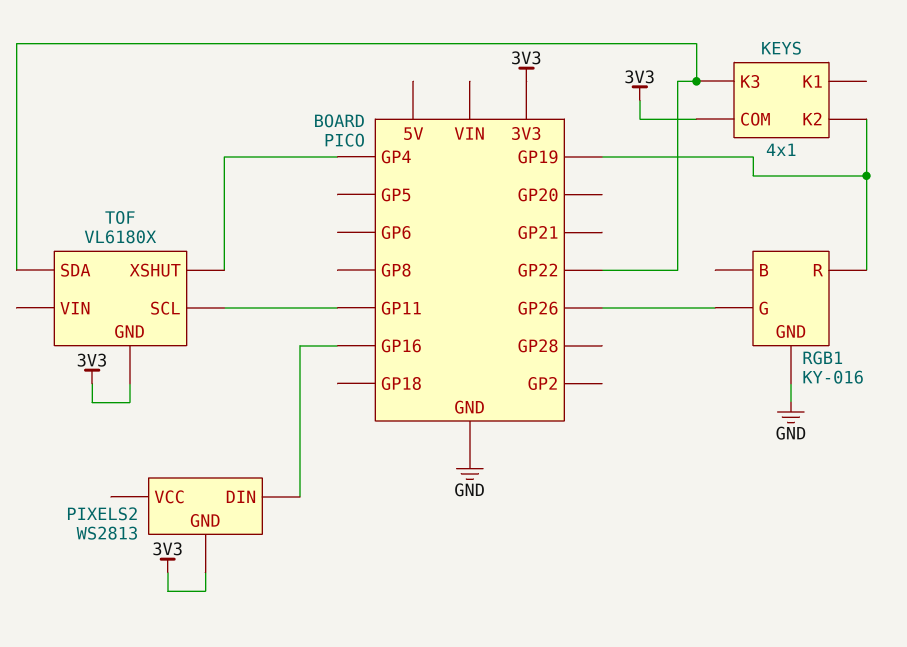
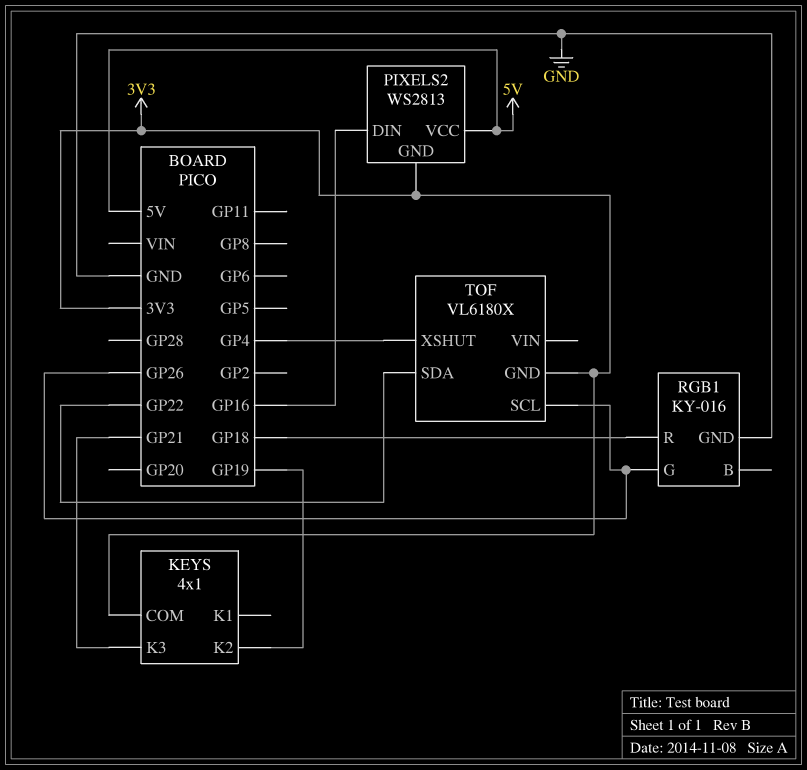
KEYS pin K3: GP22 -> GP21
PIXELS2 pin VCC: none -> 5V
RGB1 pin R: GP19 -> GP18
TOF pin SCL: GP11 -> GP26

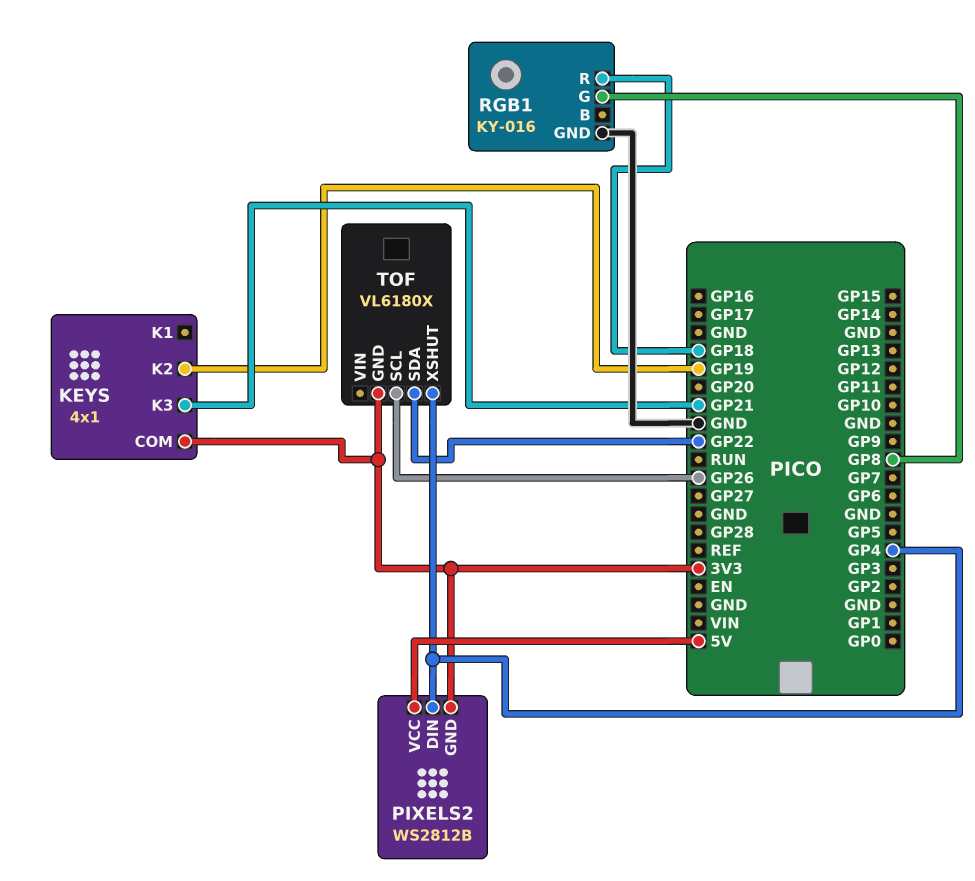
PIXELS2: WS2813 -> WS2812B
PIXELS2 pin DIN: GP16 -> GP4
RGB1 pin G: GP26 -> GP8

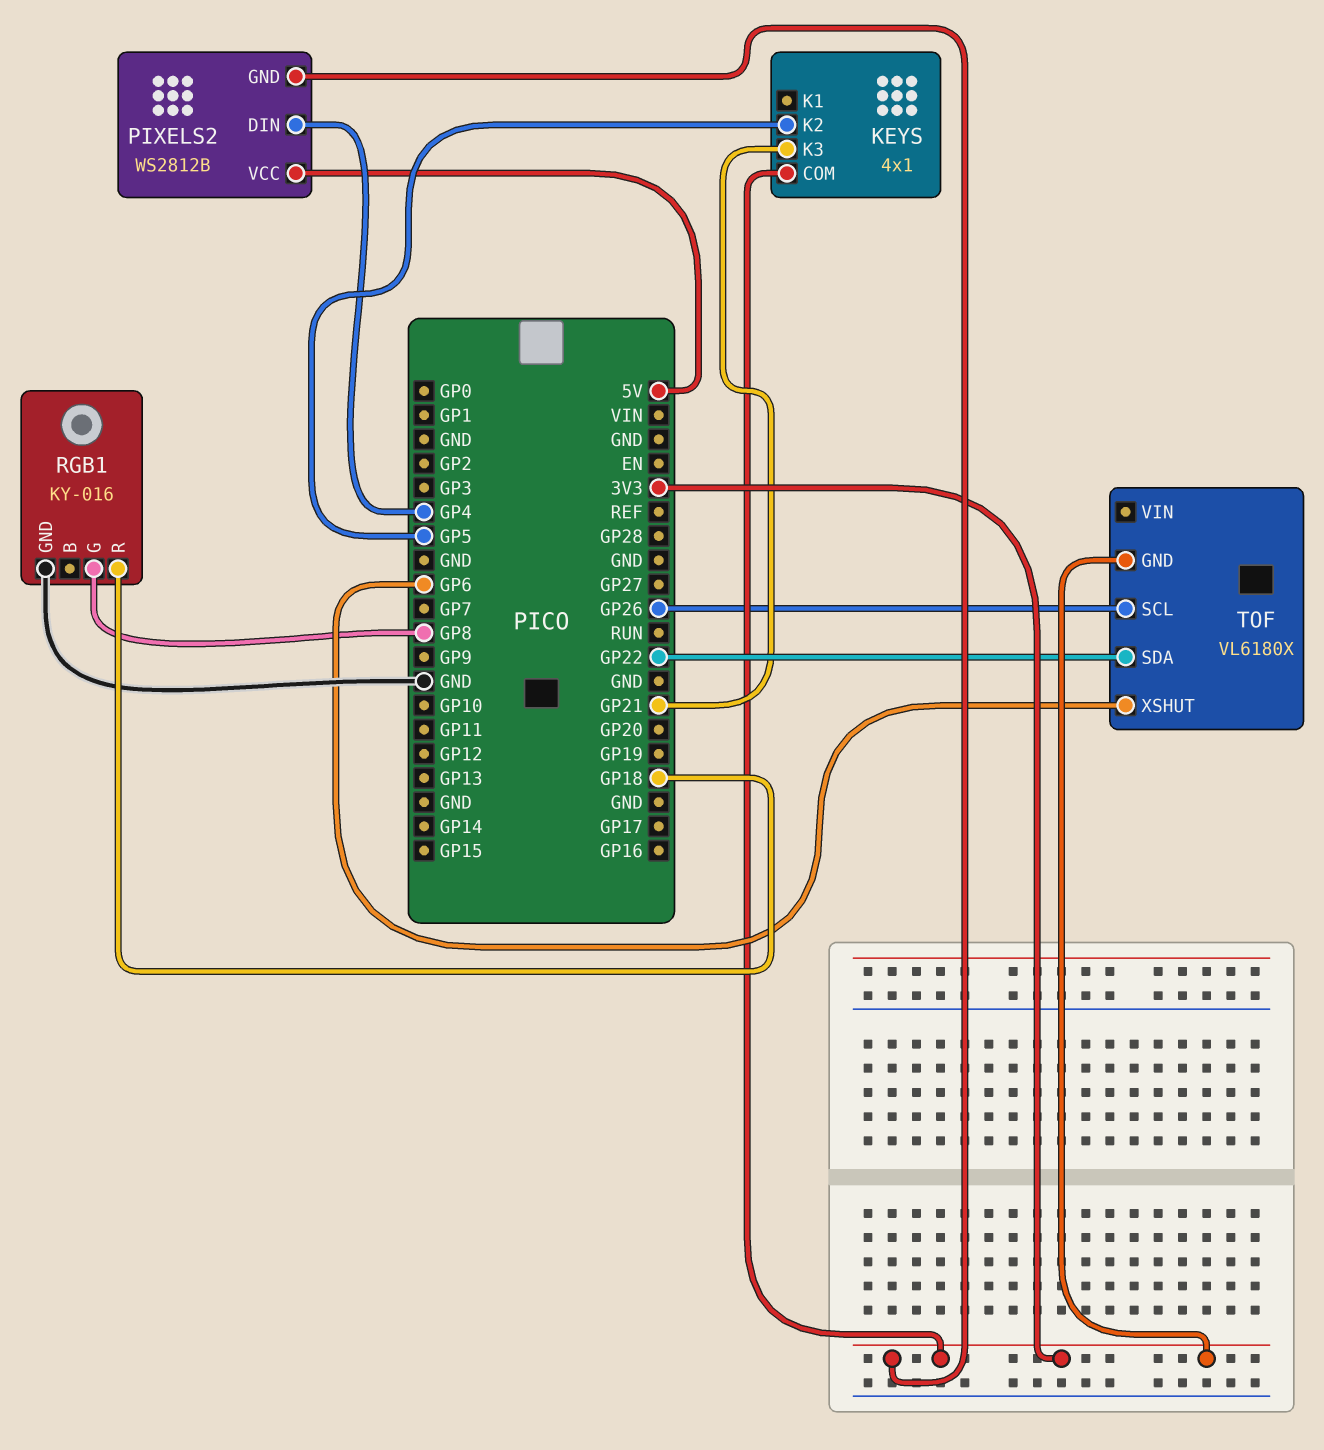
KEYS pin K2: GP19 -> GP5
TOF pin XSHUT: GP4 -> GP6

